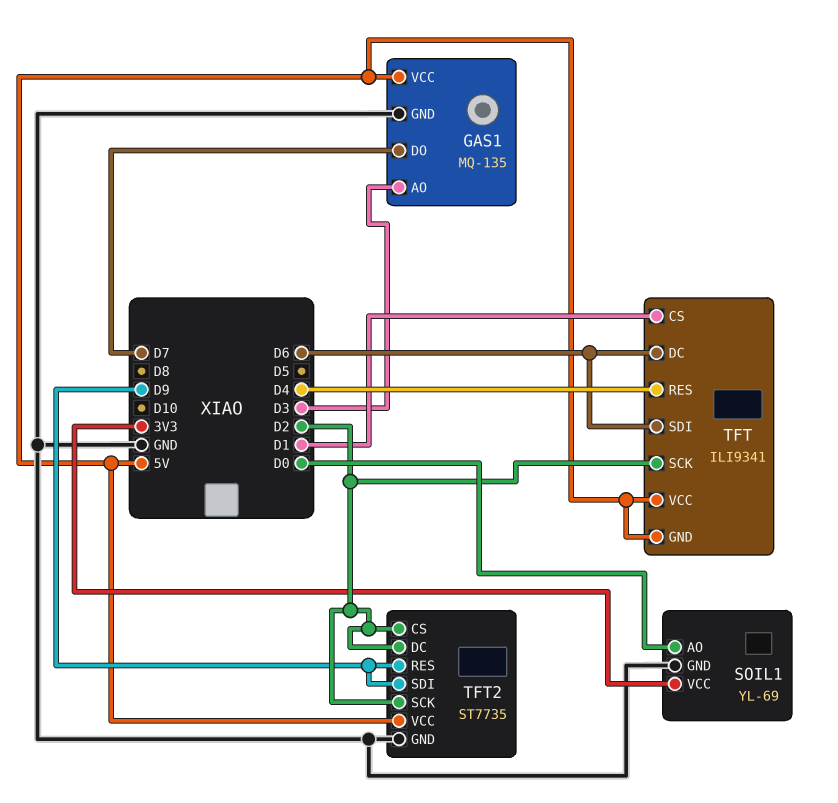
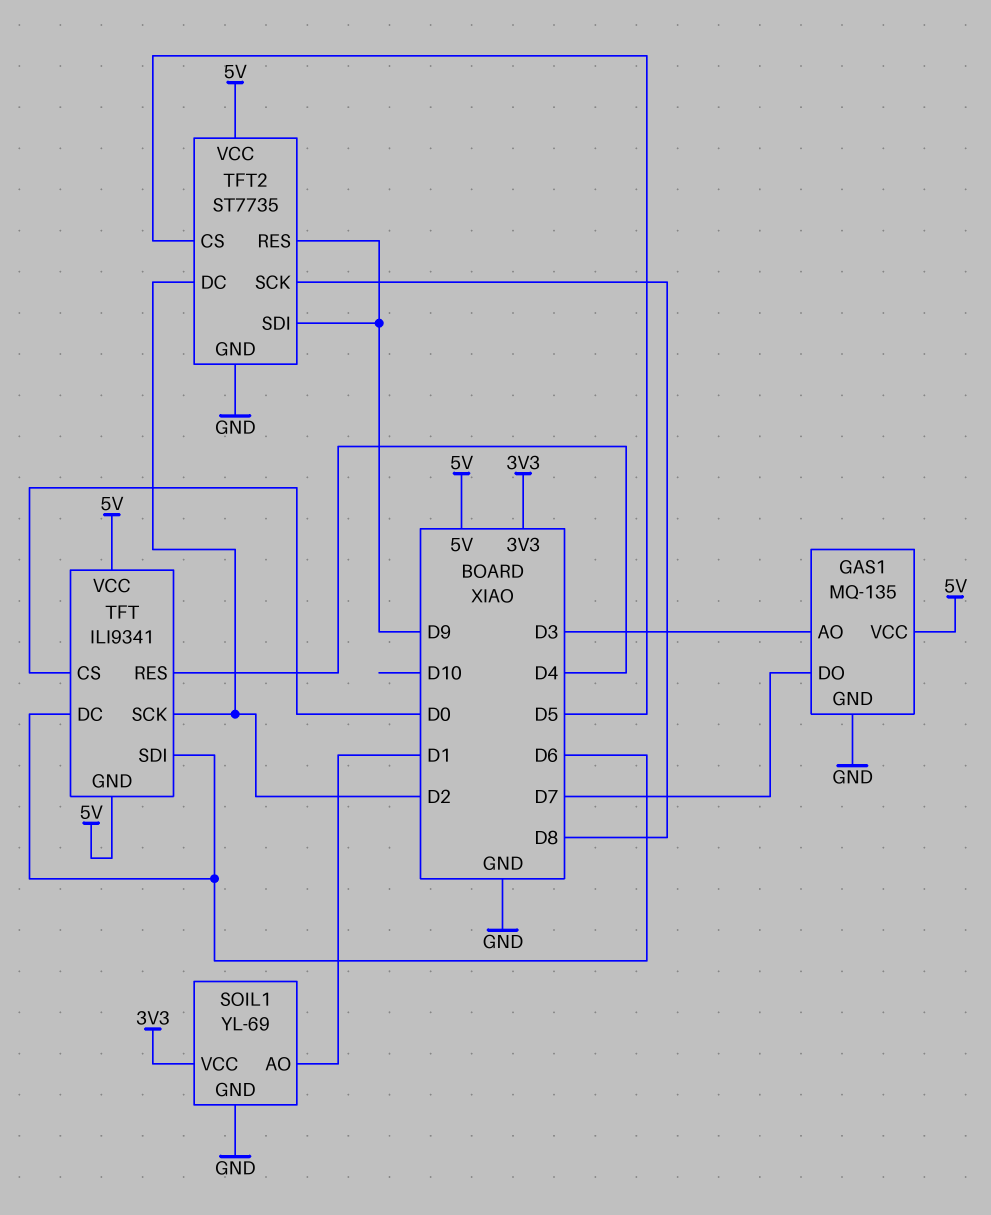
SOIL1 pin AO: D0 -> D1
TFT pin CS: D1 -> D0
TFT2 pin CS: D2 -> D5
TFT2 pin SCK: D2 -> D8

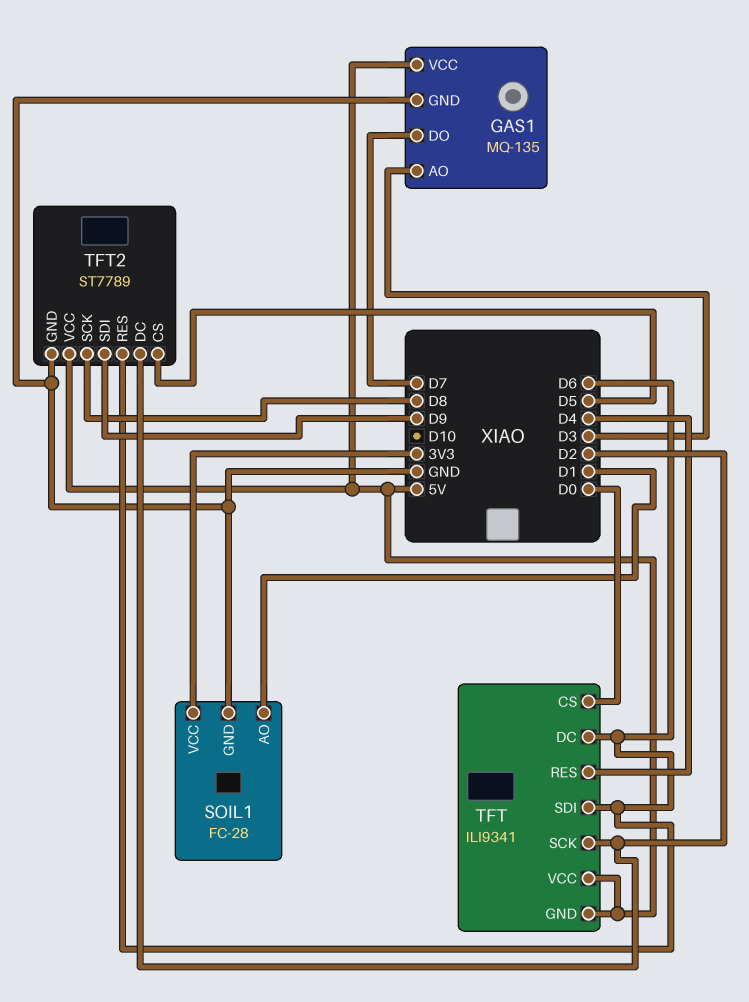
SOIL1: YL-69 -> FC-28
TFT2: ST7735 -> ST7789
TFT2 pin RES: D9 -> D6

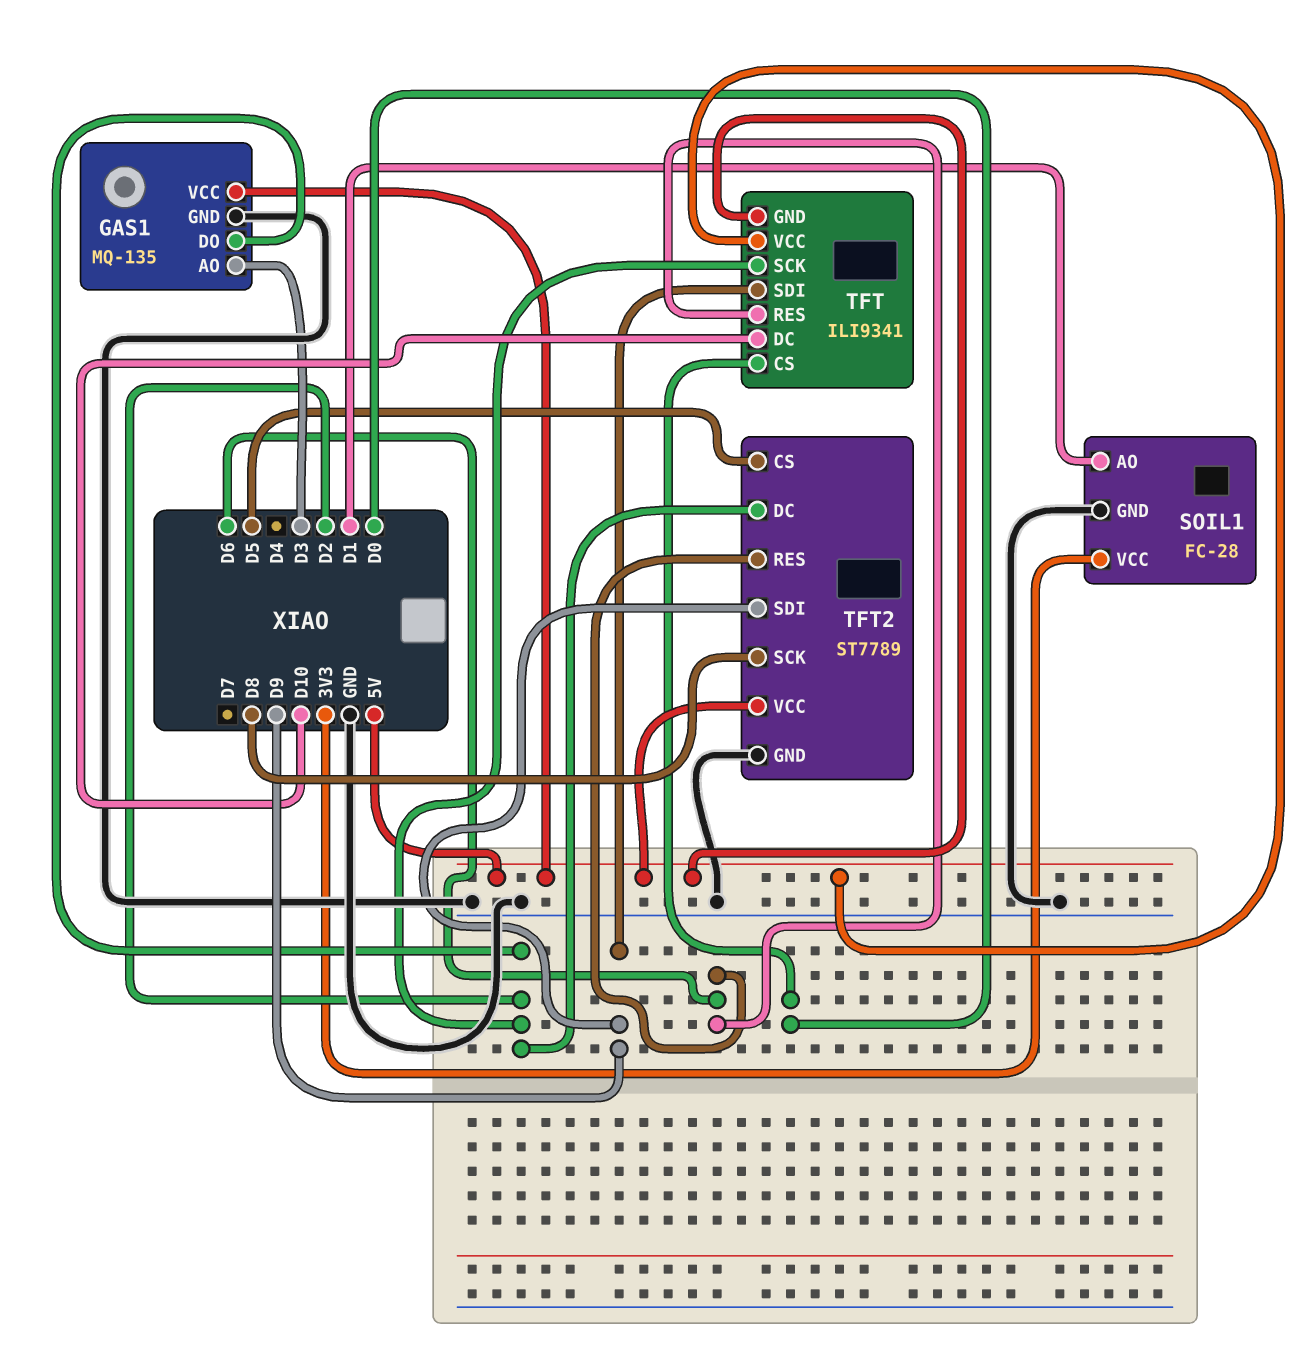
GAS1 pin DO: D7 -> D2
TFT pin DC: D6 -> D10
TFT pin RES: D4 -> D6
TFT pin SDI: D6 -> D9

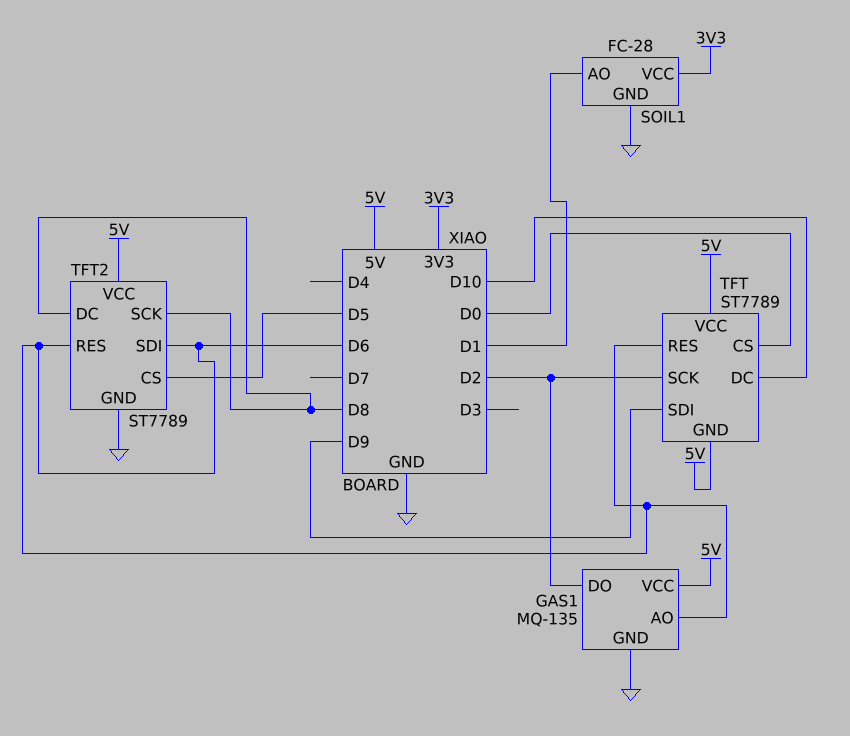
GAS1 pin AO: D3 -> D6
TFT: ILI9341 -> ST7789
TFT2 pin DC: D2 -> D8
TFT2 pin SDI: D9 -> D6

